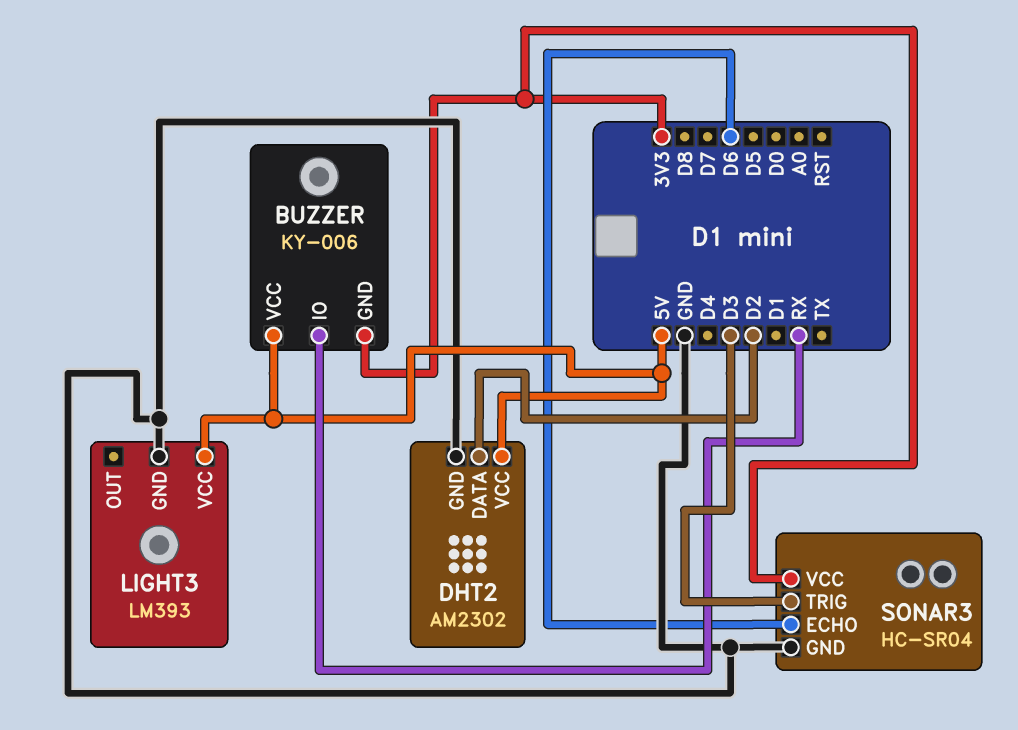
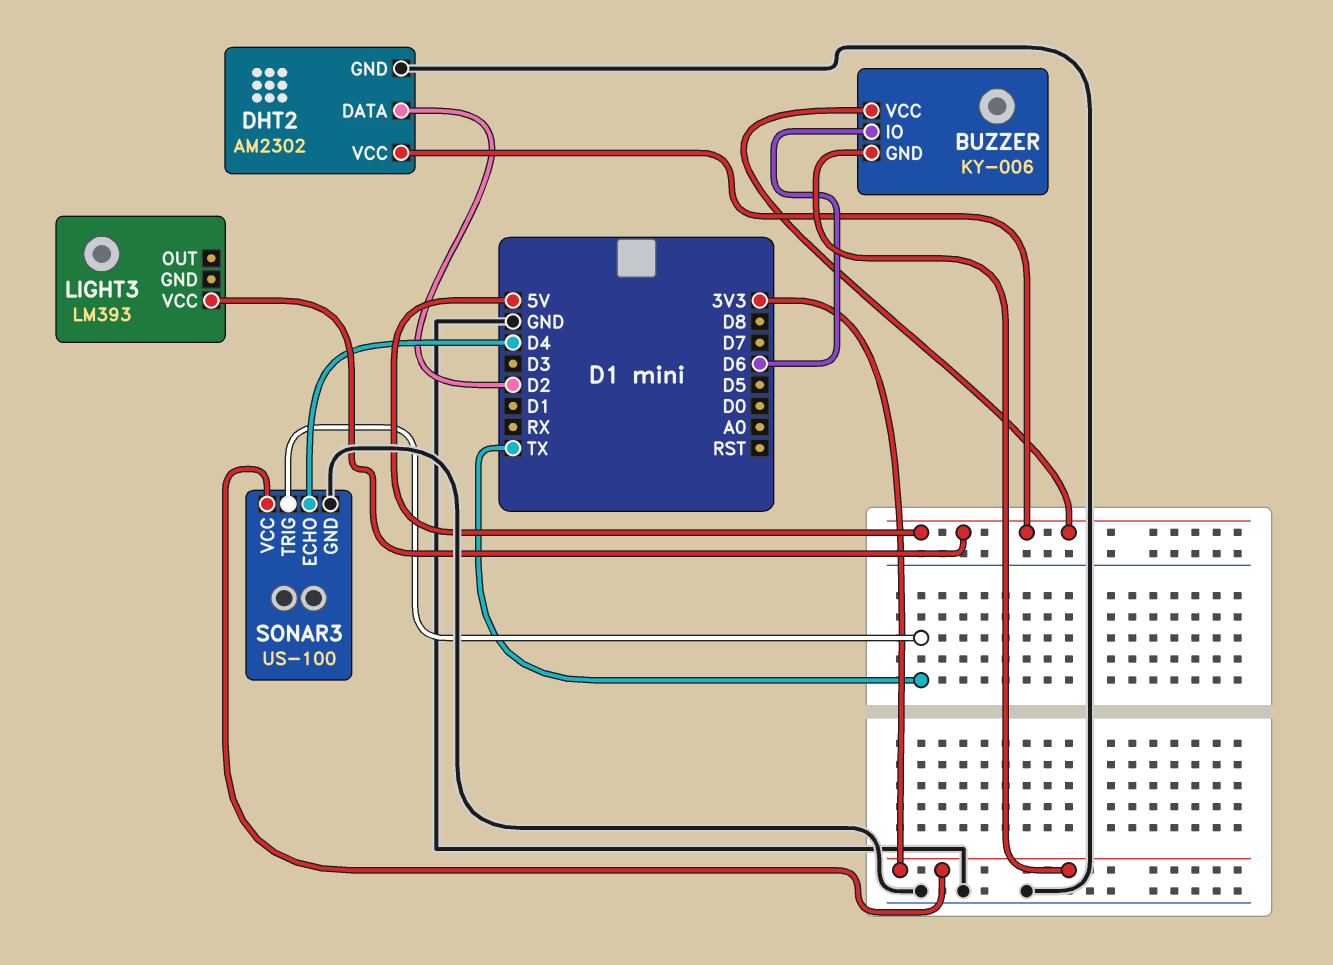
BUZZER pin IO: RX -> D6
LIGHT3 pin GND: GND -> none
SONAR3: HC-SR04 -> US-100
SONAR3 pin ECHO: D6 -> D4
SONAR3 pin TRIG: D3 -> TX

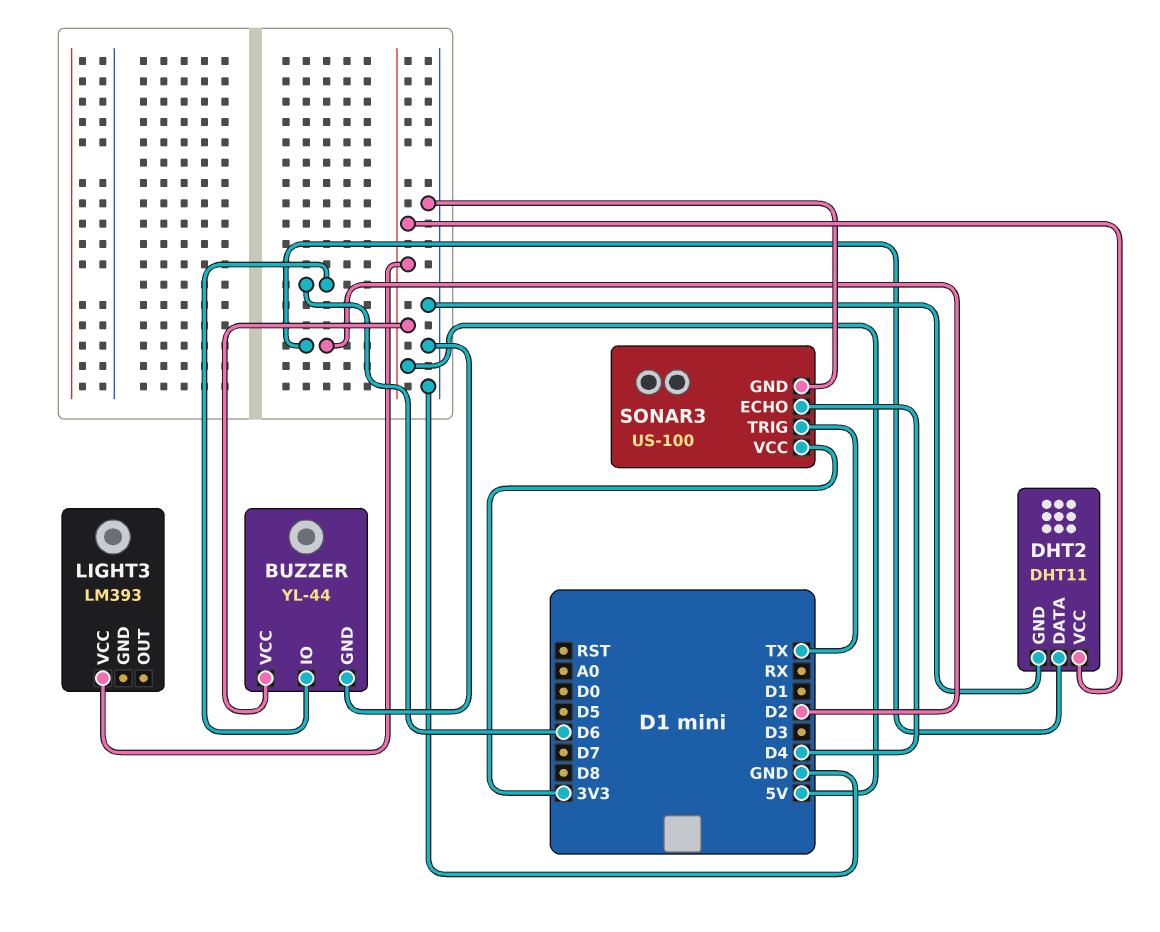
BUZZER: KY-006 -> YL-44
BUZZER pin GND: 3V3 -> GND
DHT2: AM2302 -> DHT11

